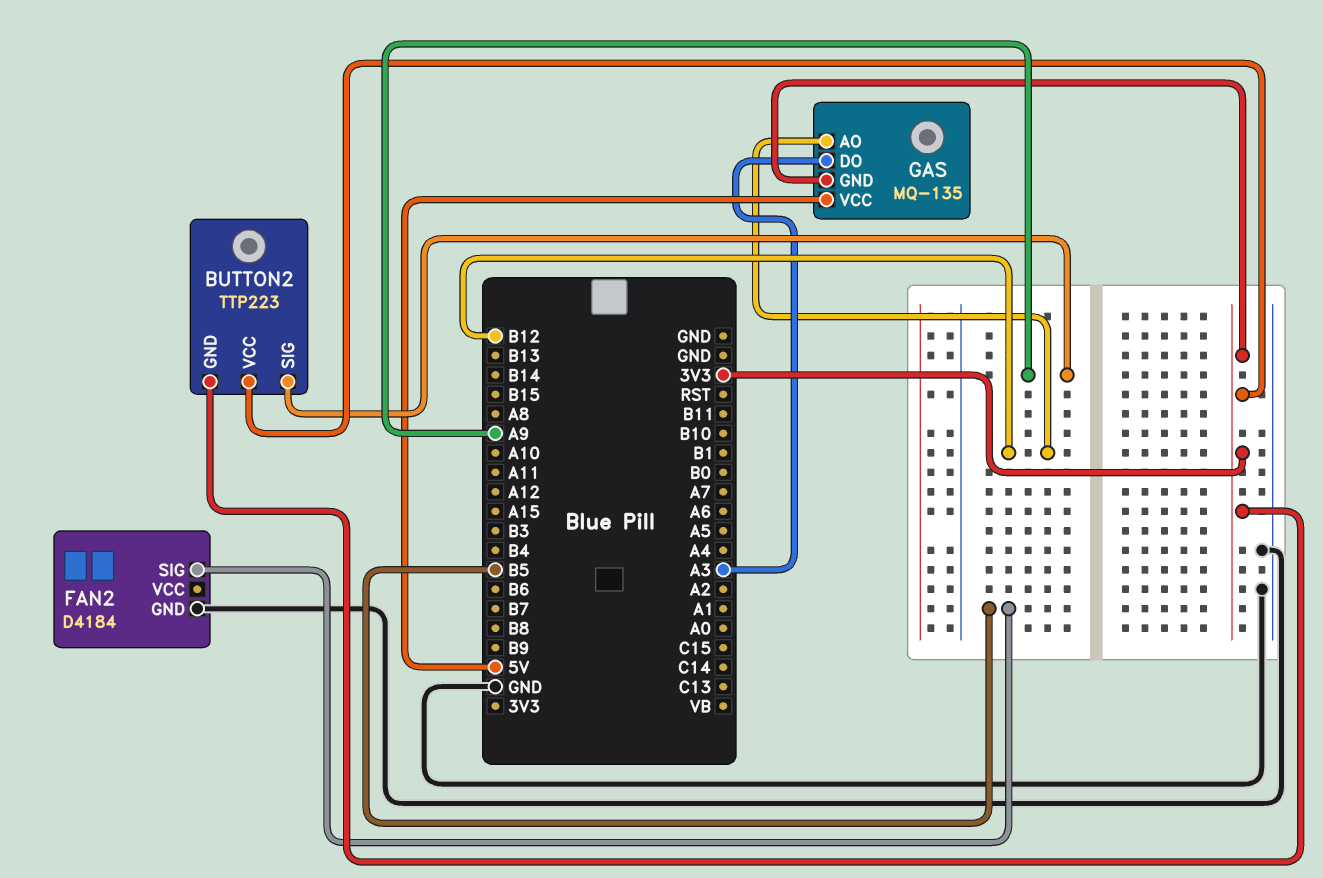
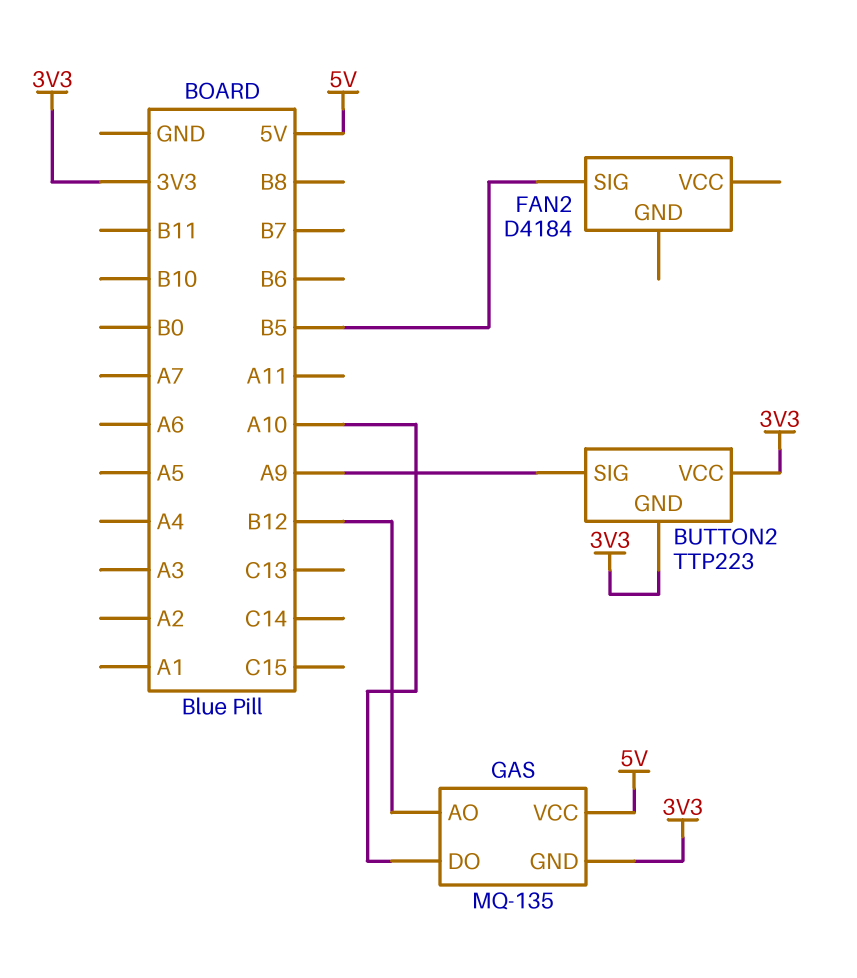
FAN2 pin GND: GND -> none
GAS pin DO: A3 -> A10

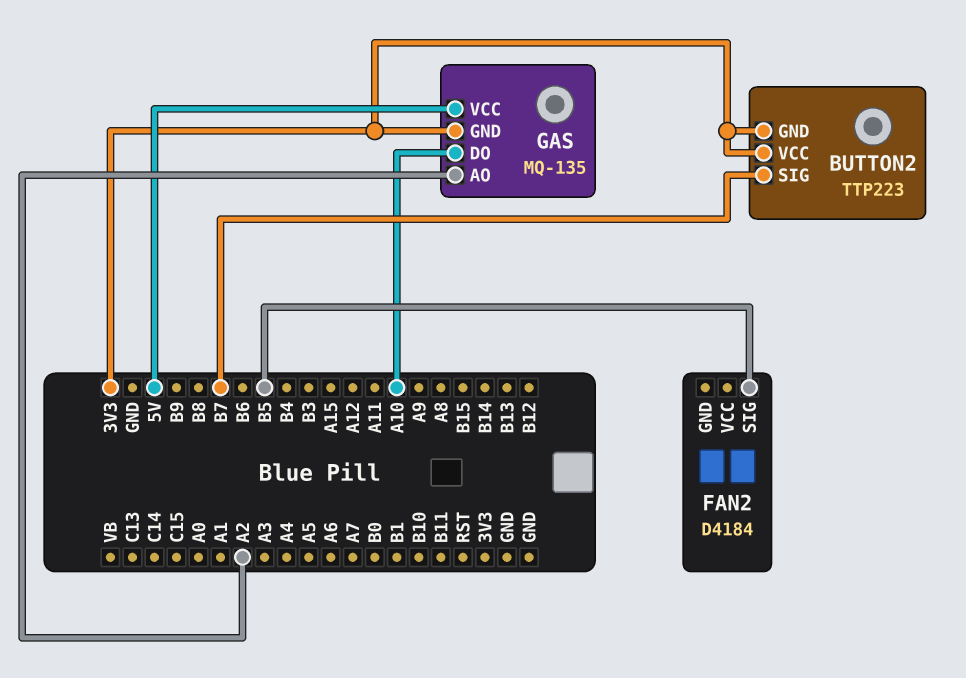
BUTTON2 pin SIG: A9 -> B7
GAS pin AO: B12 -> A2

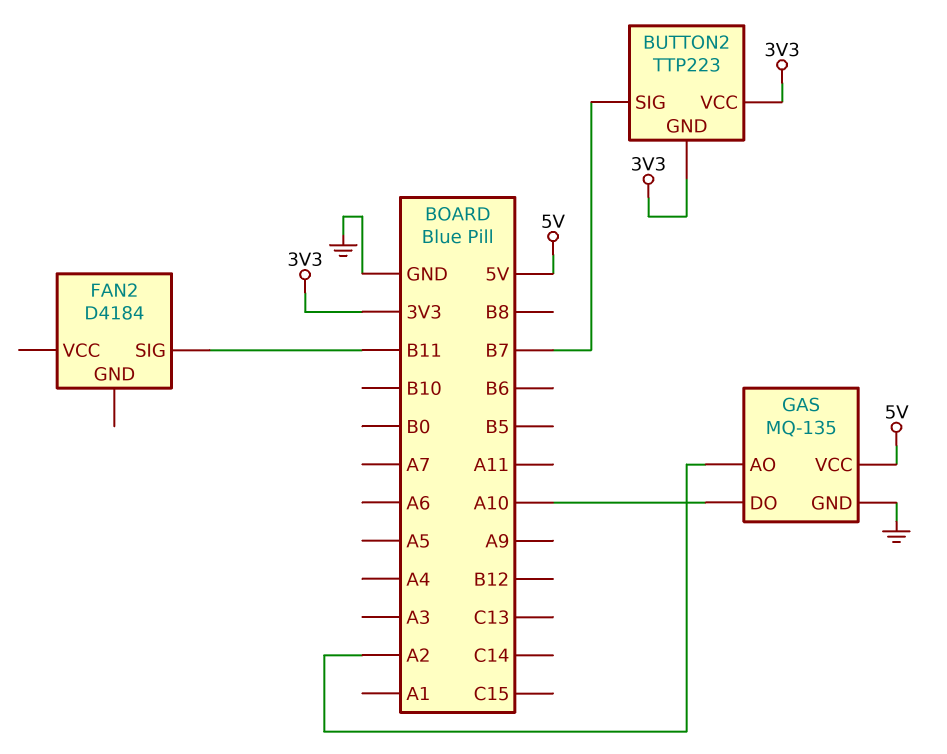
FAN2 pin SIG: B5 -> B11
GAS pin GND: 3V3 -> GND

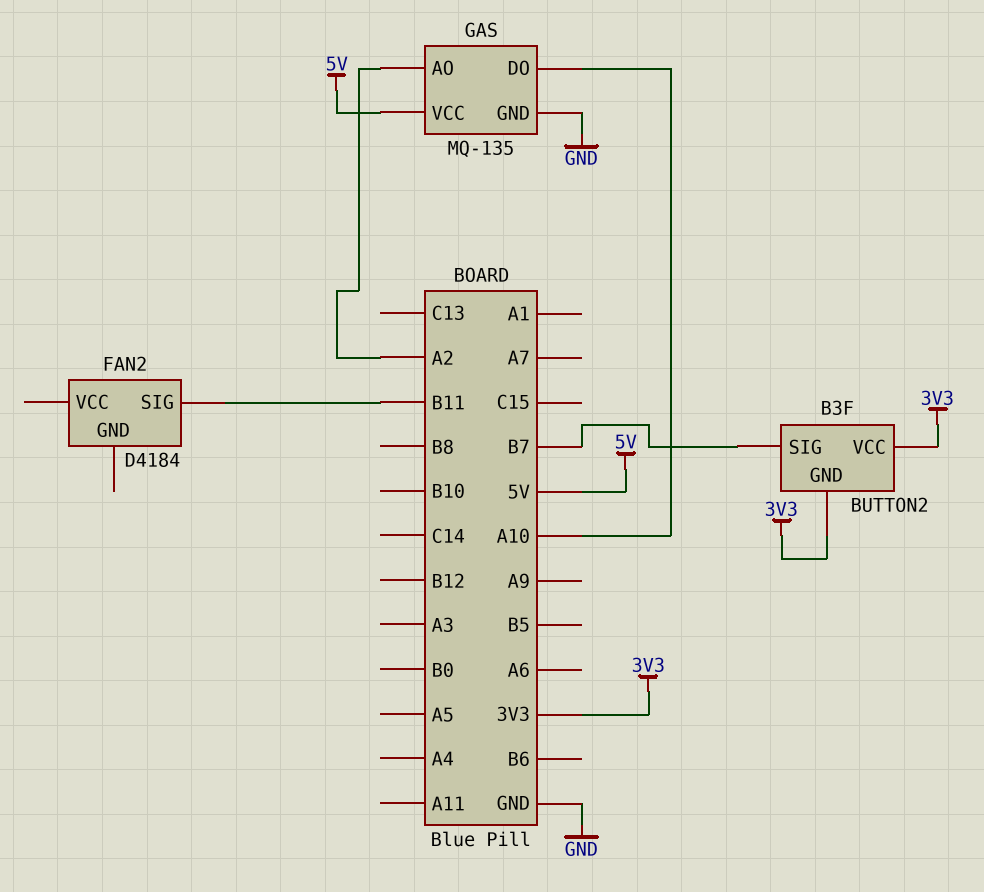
BUTTON2: TTP223 -> B3F

